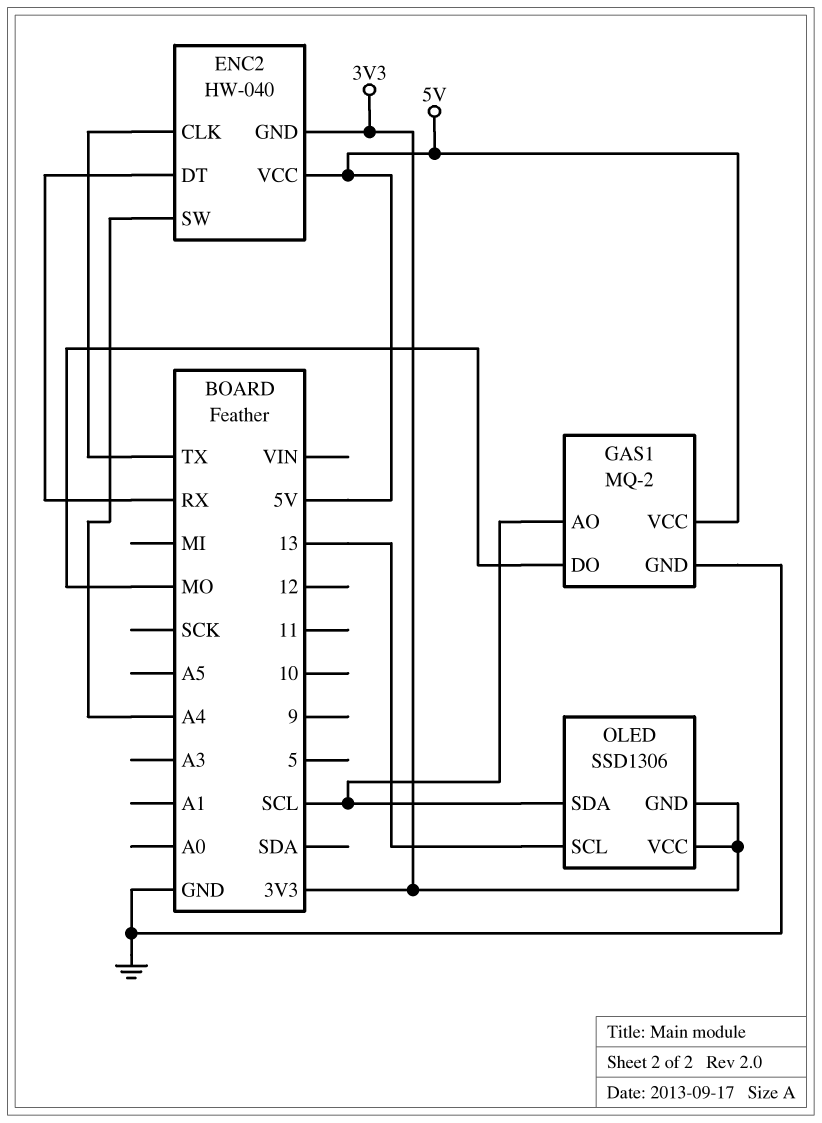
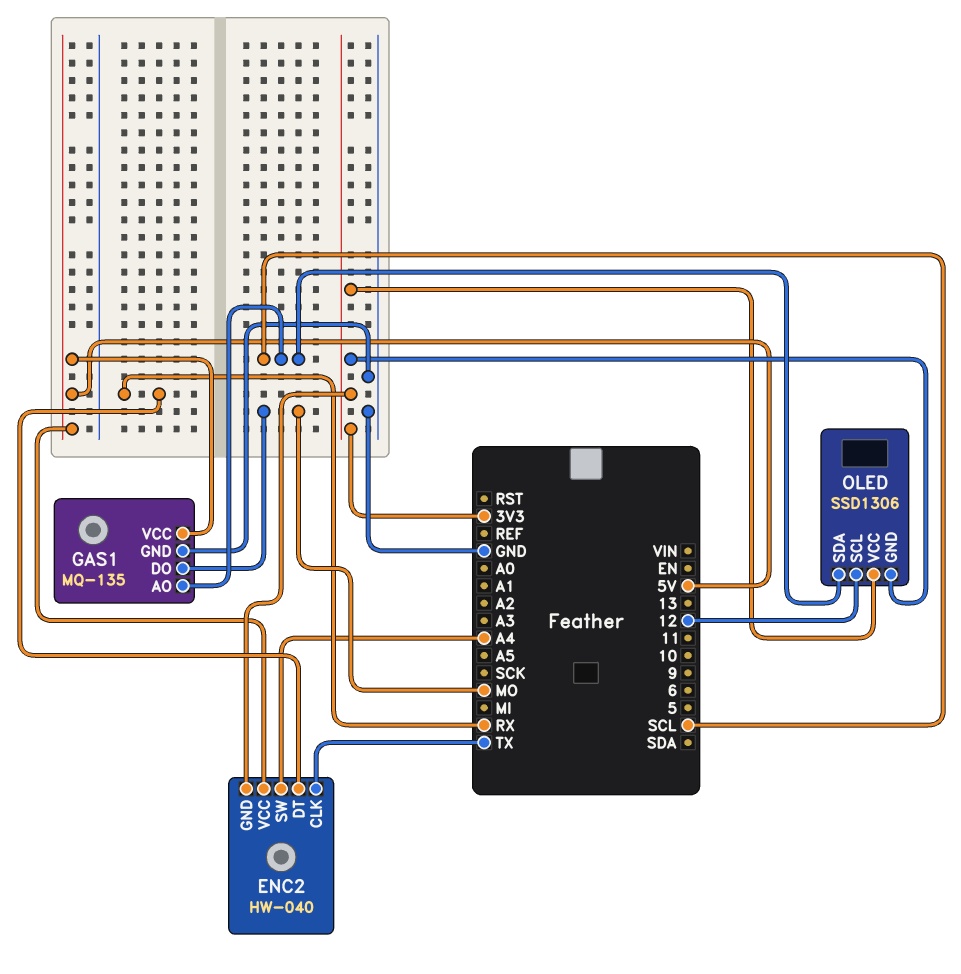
GAS1: MQ-2 -> MQ-135
OLED pin SCL: 13 -> 12

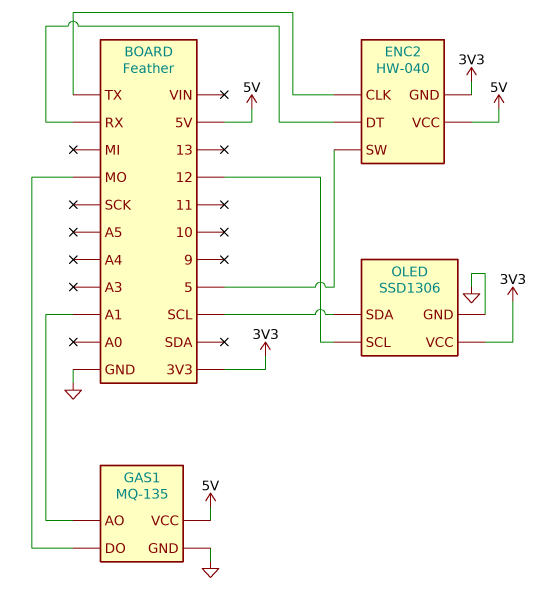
ENC2 pin SW: A4 -> 5
GAS1 pin AO: SCL -> A1
OLED pin GND: 3V3 -> GND

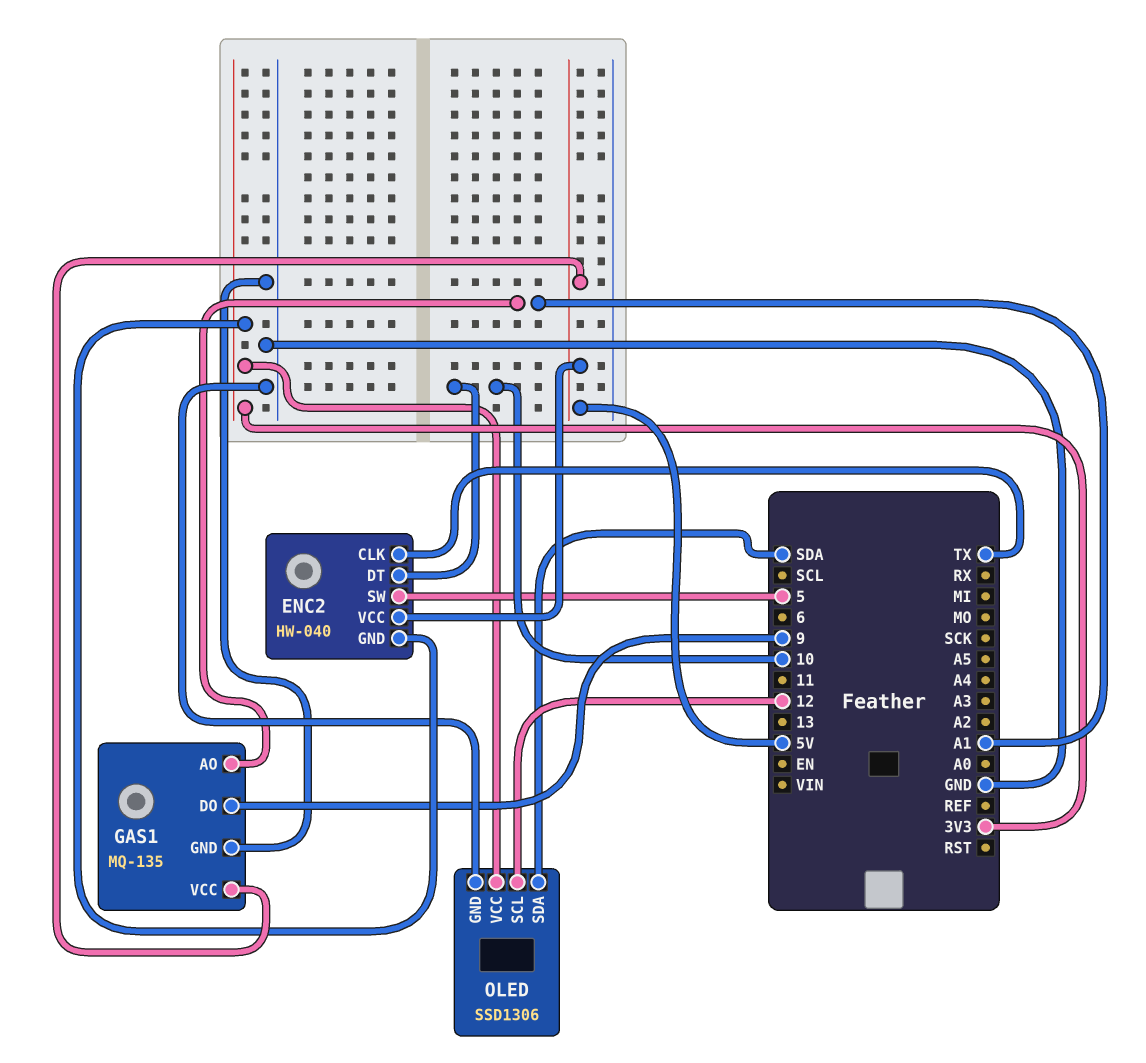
ENC2 pin DT: RX -> 10
GAS1 pin DO: MO -> 9
OLED pin SDA: SCL -> SDA

